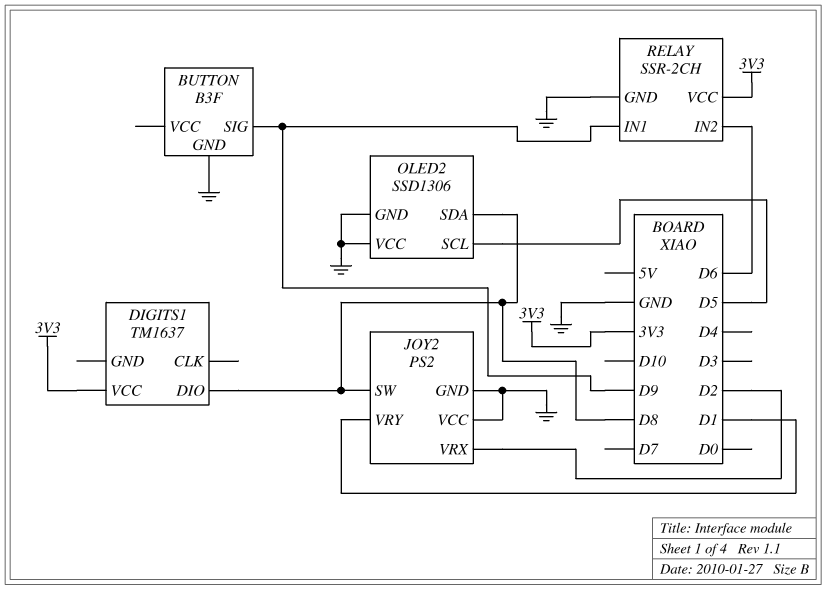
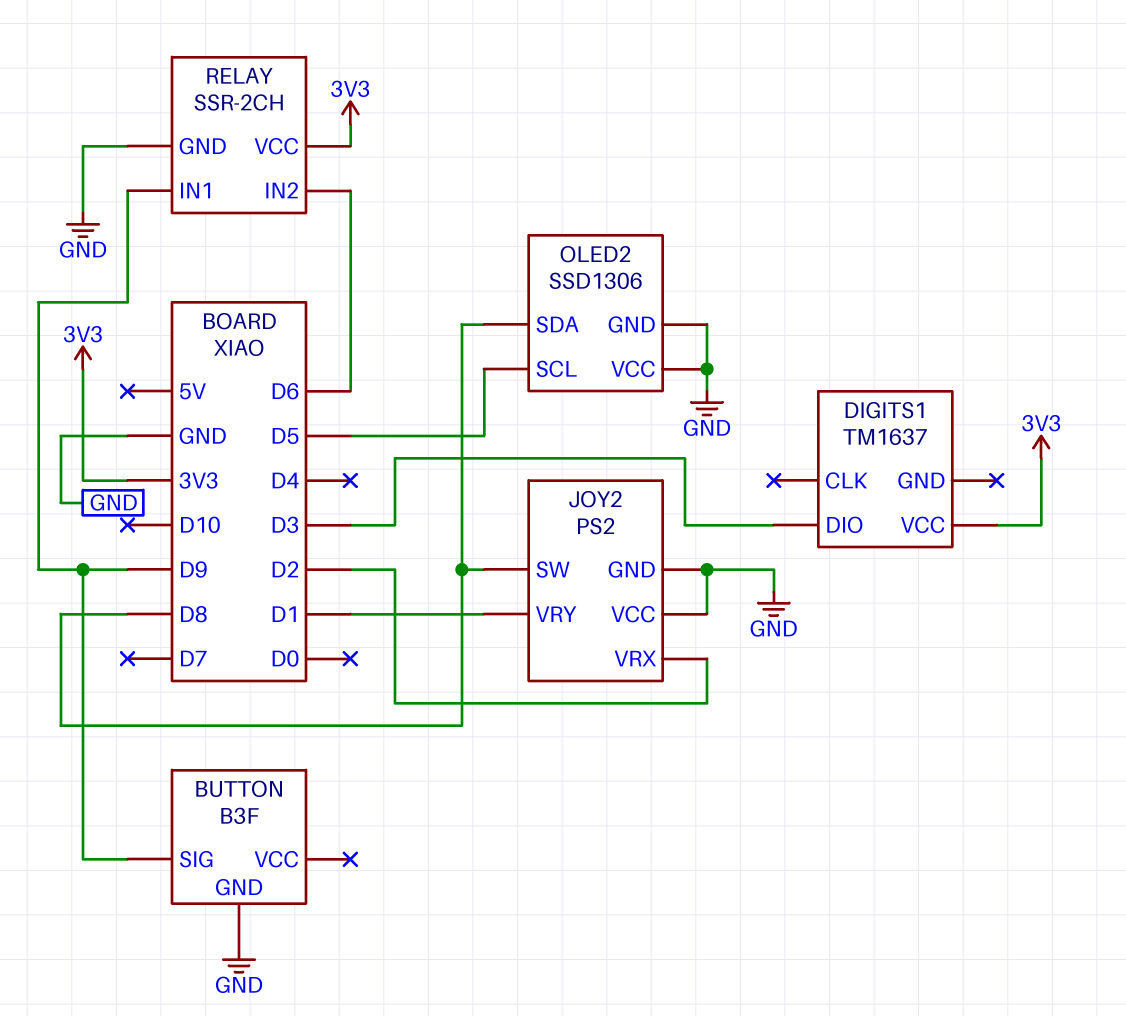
DIGITS1 pin DIO: D8 -> D3

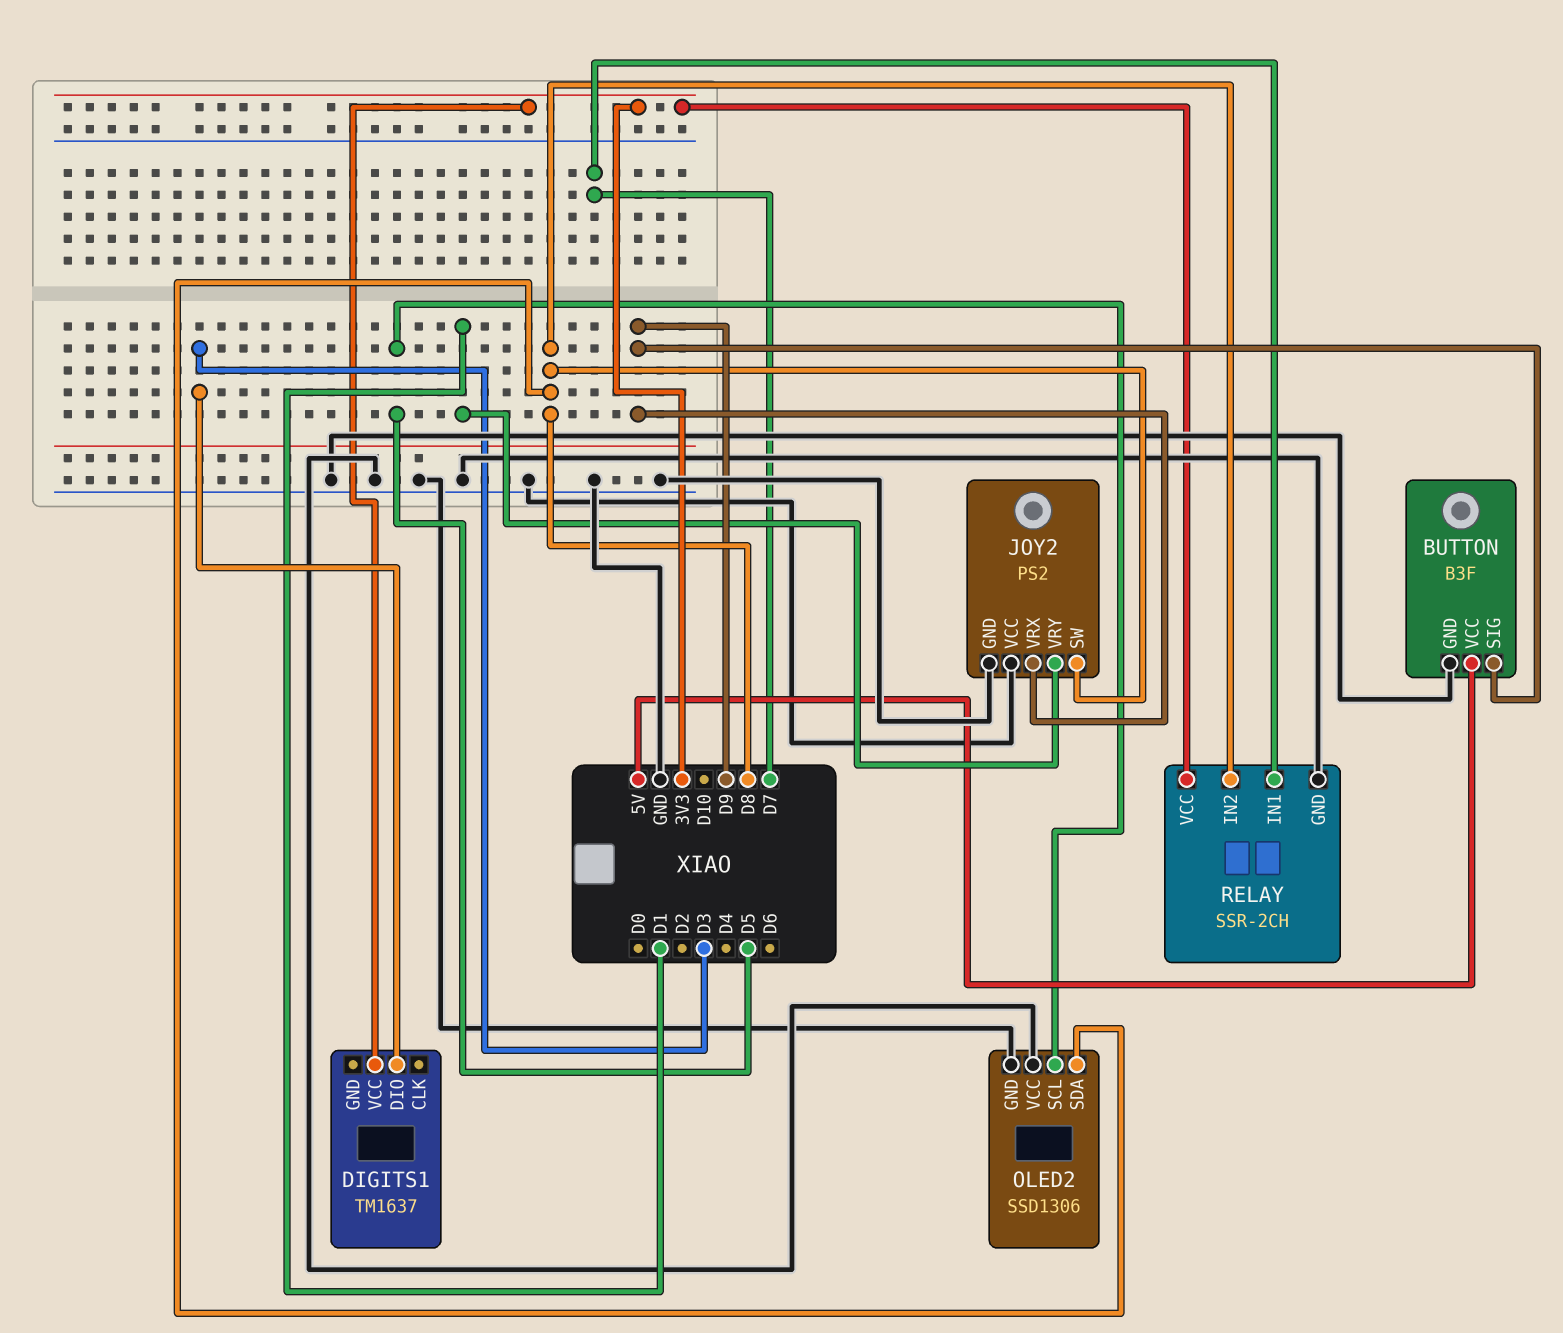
BUTTON pin VCC: none -> 5V
JOY2 pin VRX: D2 -> D9
RELAY pin IN1: D9 -> D7
RELAY pin IN2: D6 -> D8

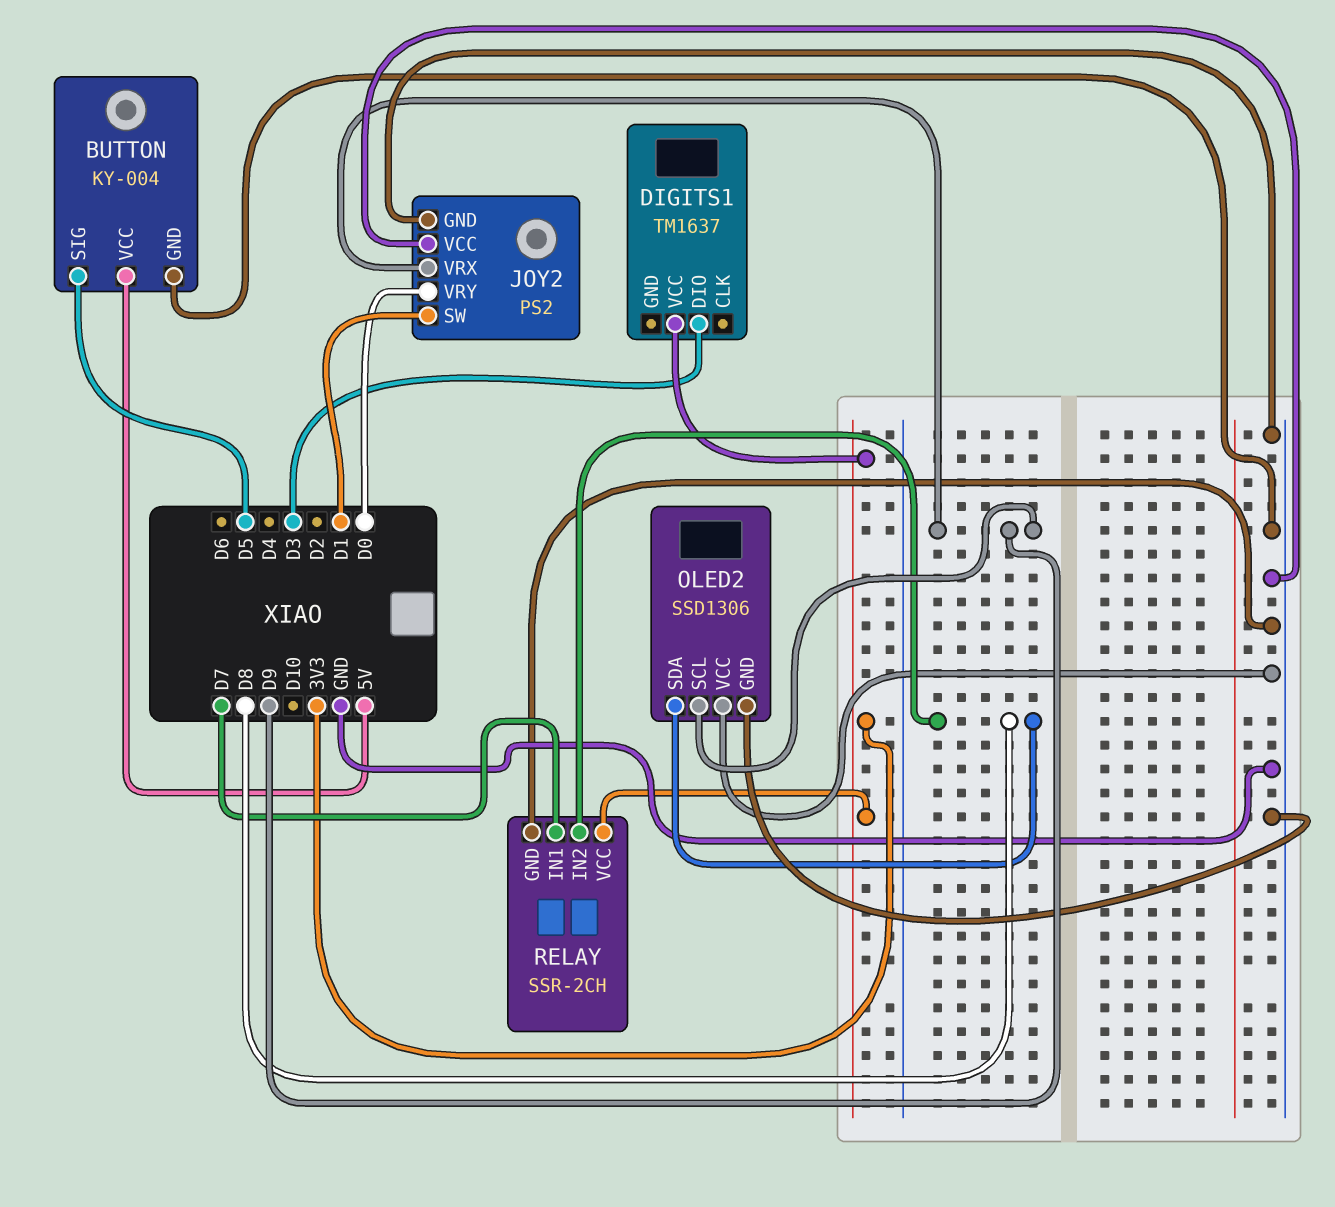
BUTTON: B3F -> KY-004
BUTTON pin SIG: D9 -> D5
JOY2 pin SW: D8 -> D1
JOY2 pin VRY: D1 -> D0
OLED2 pin SCL: D5 -> D9

